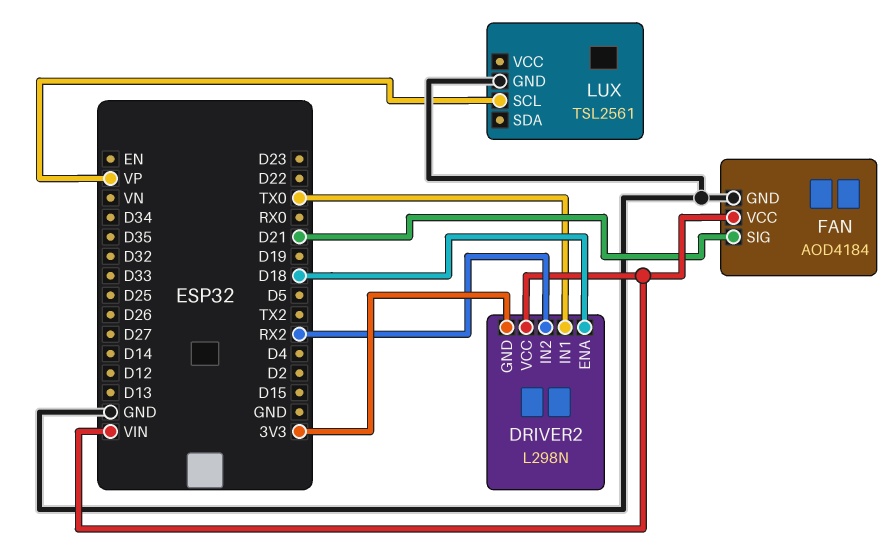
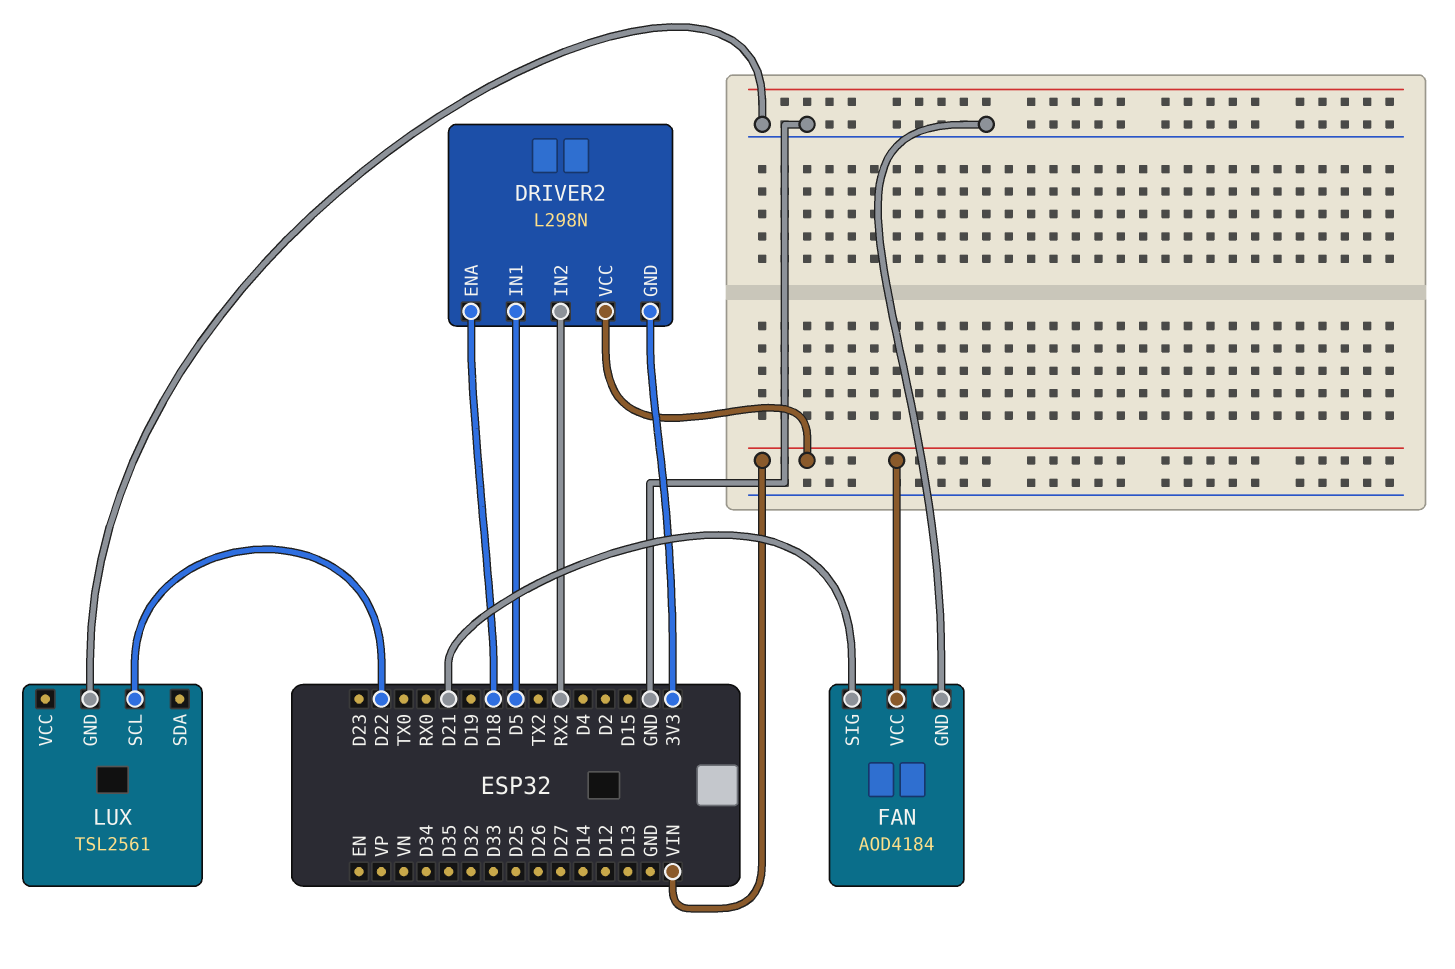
DRIVER2 pin IN1: TX0 -> D5
LUX pin SCL: VP -> D22

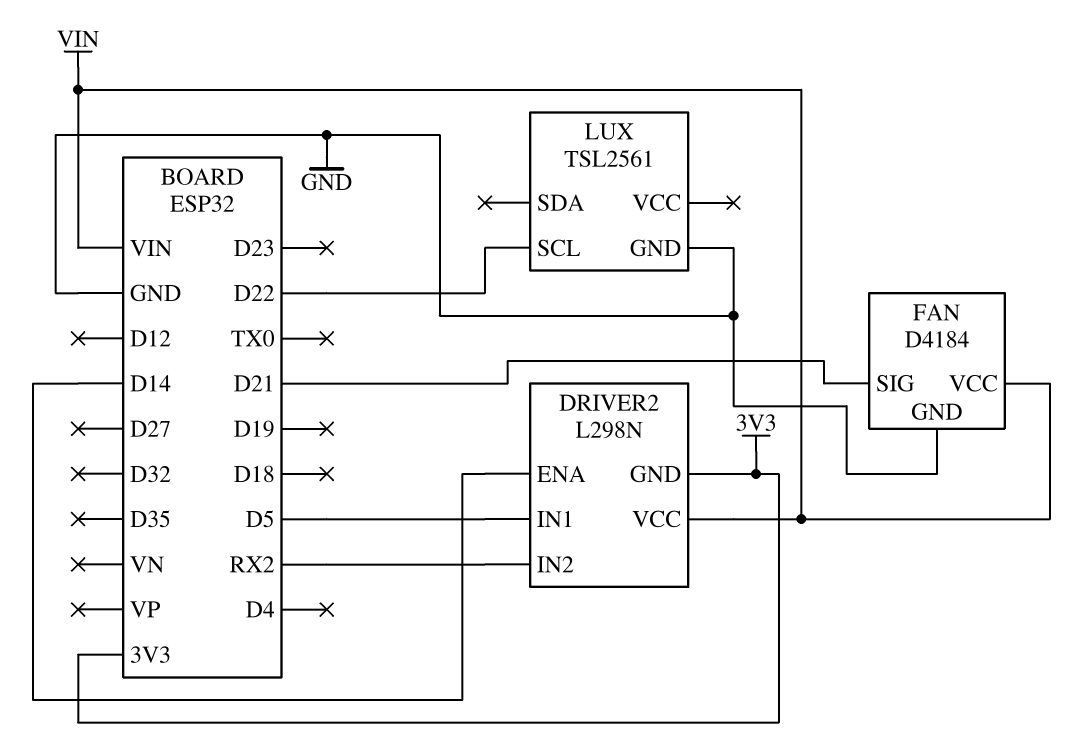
DRIVER2 pin ENA: D18 -> D14
FAN: AOD4184 -> D4184

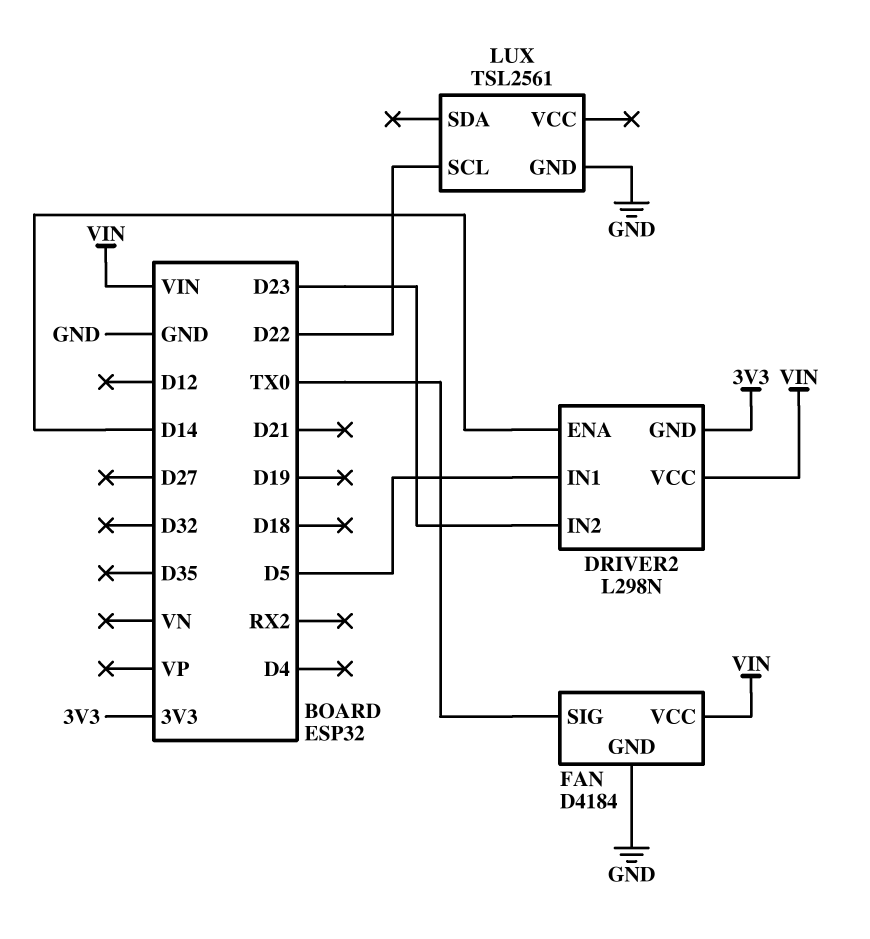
DRIVER2 pin IN2: RX2 -> D23
FAN pin SIG: D21 -> TX0

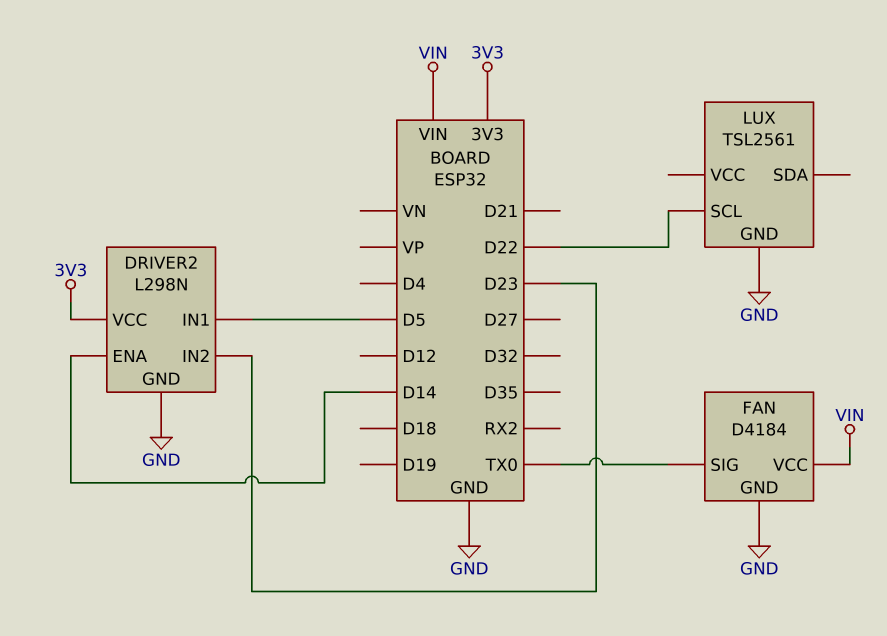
DRIVER2 pin GND: 3V3 -> GND
DRIVER2 pin VCC: VIN -> 3V3

